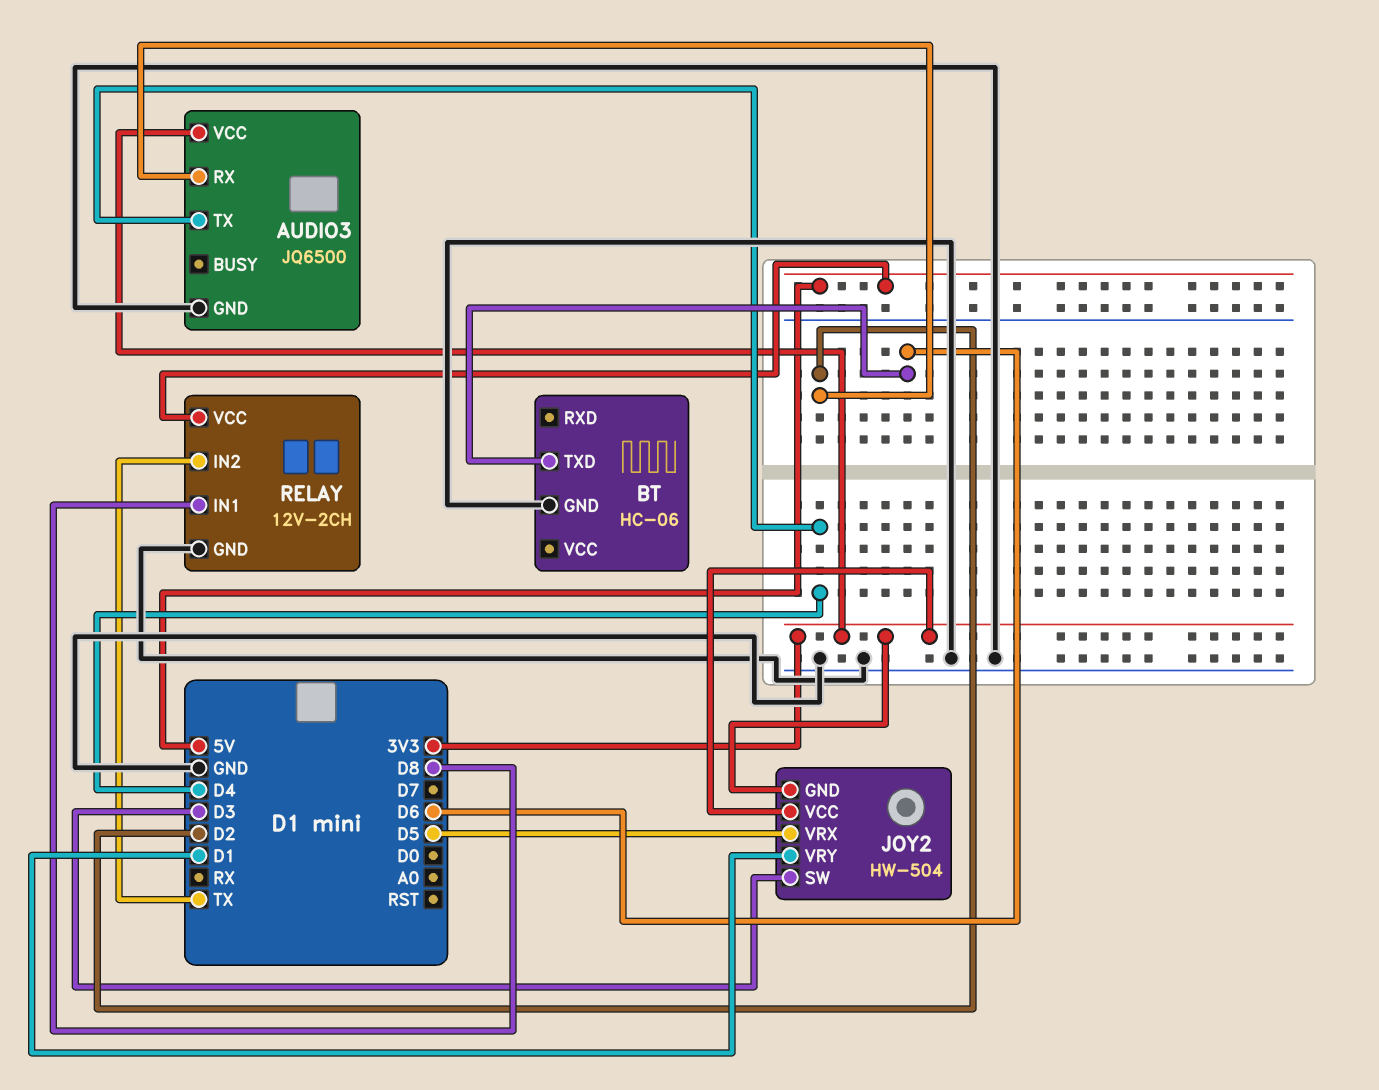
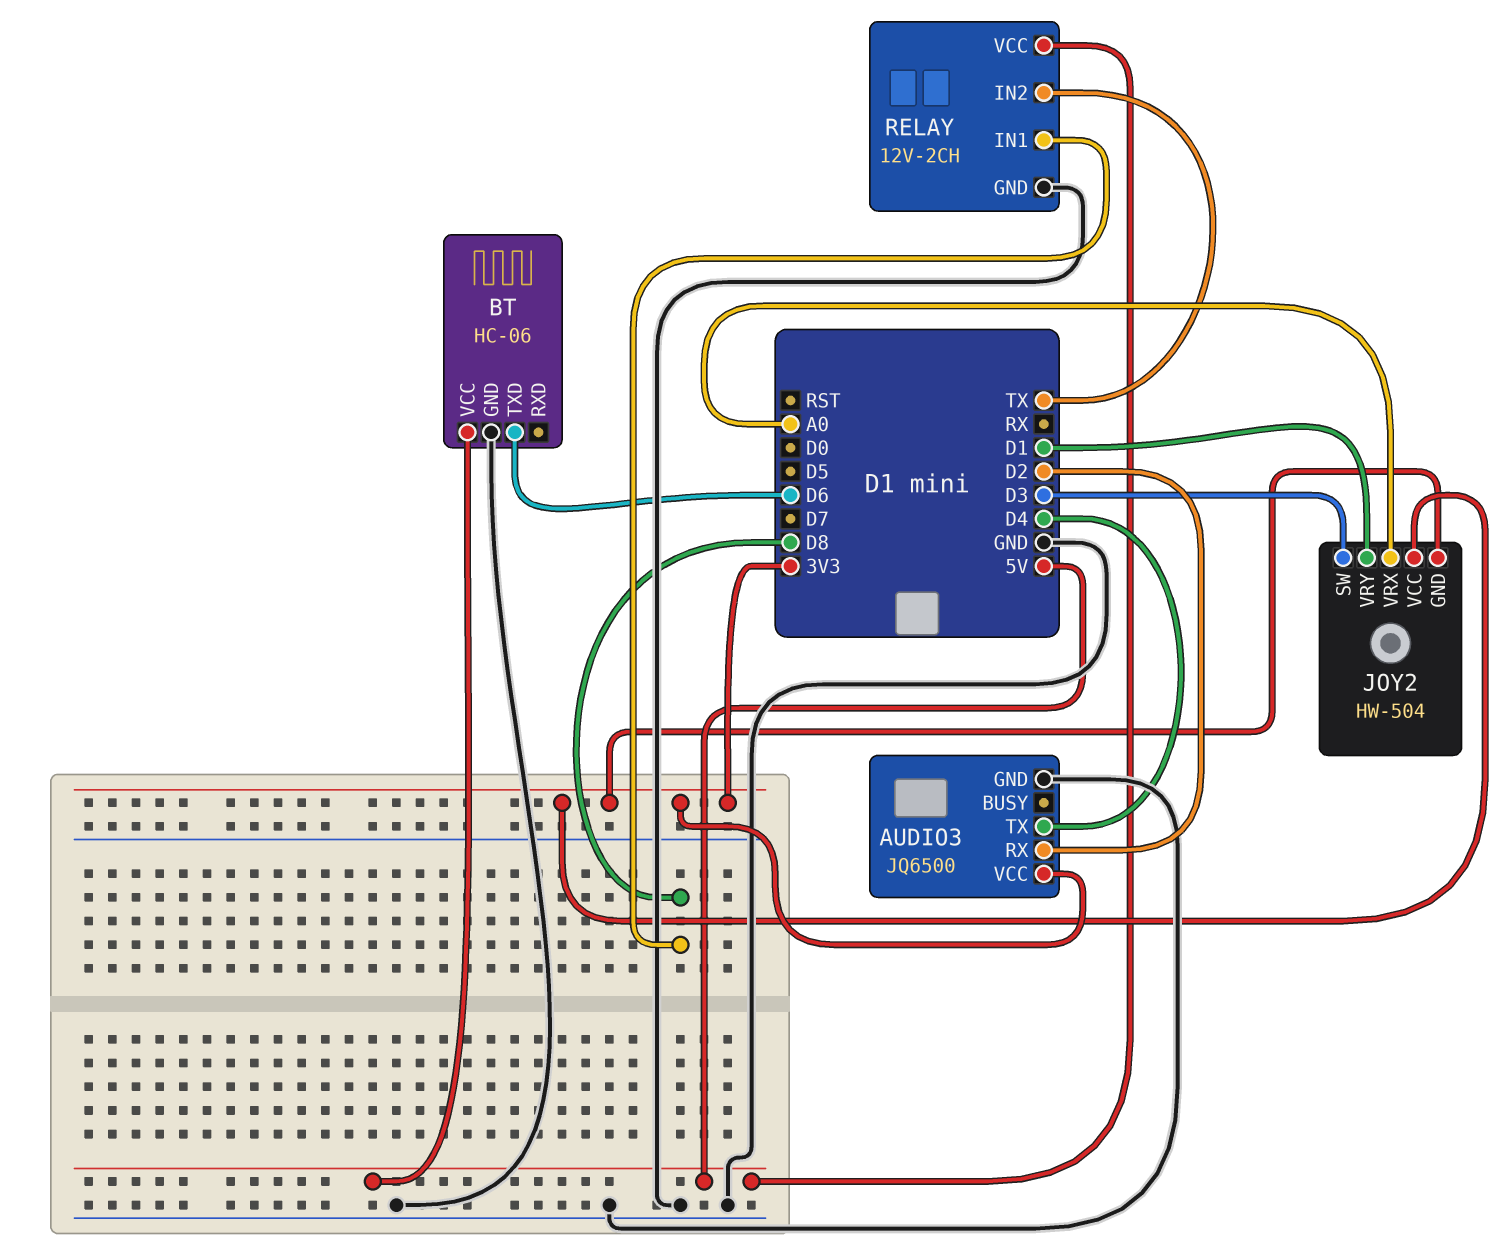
BT pin VCC: none -> 5V
JOY2 pin VRX: D5 -> A0

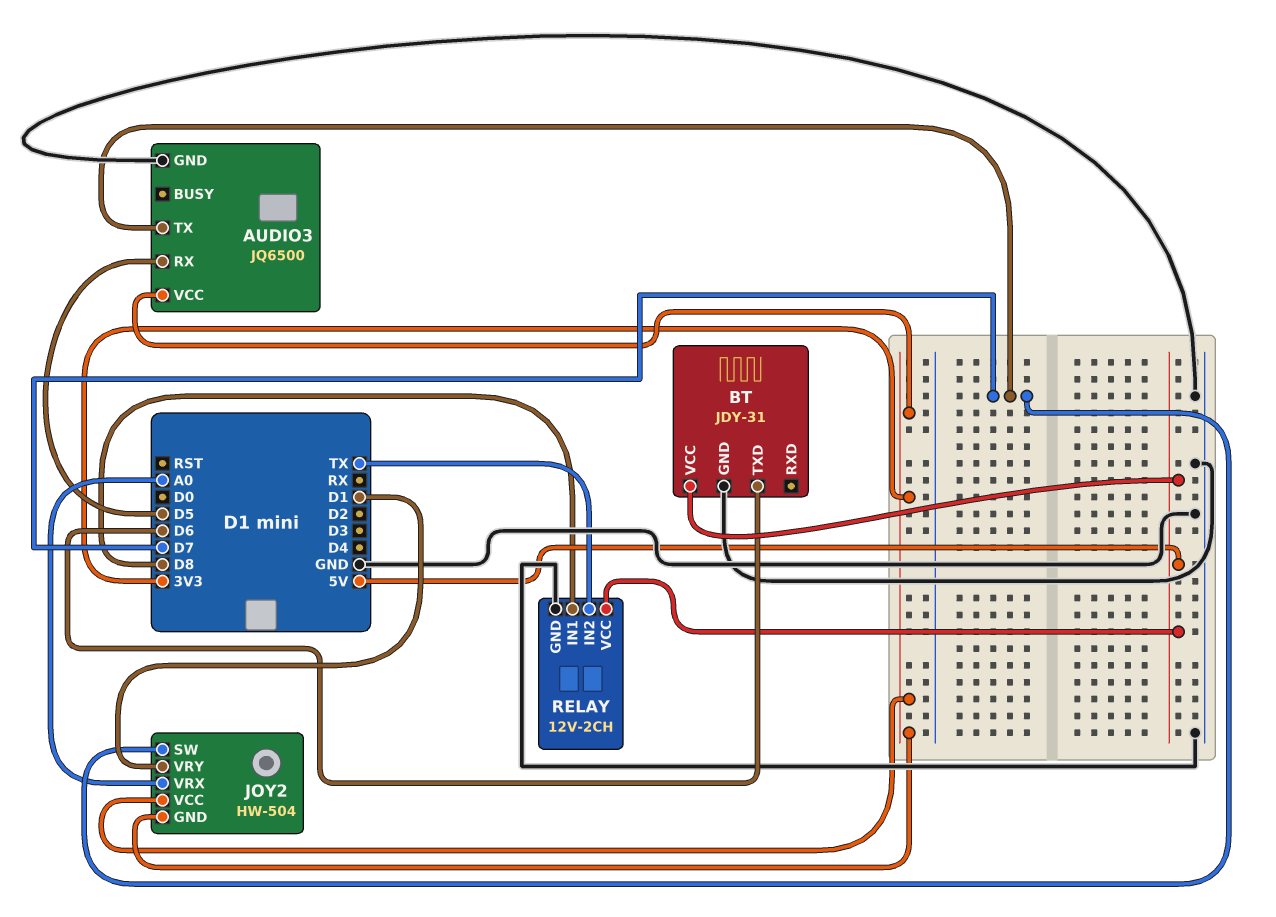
AUDIO3 pin RX: D2 -> D5
AUDIO3 pin TX: D4 -> D7
BT: HC-06 -> JDY-31
JOY2 pin SW: D3 -> D7

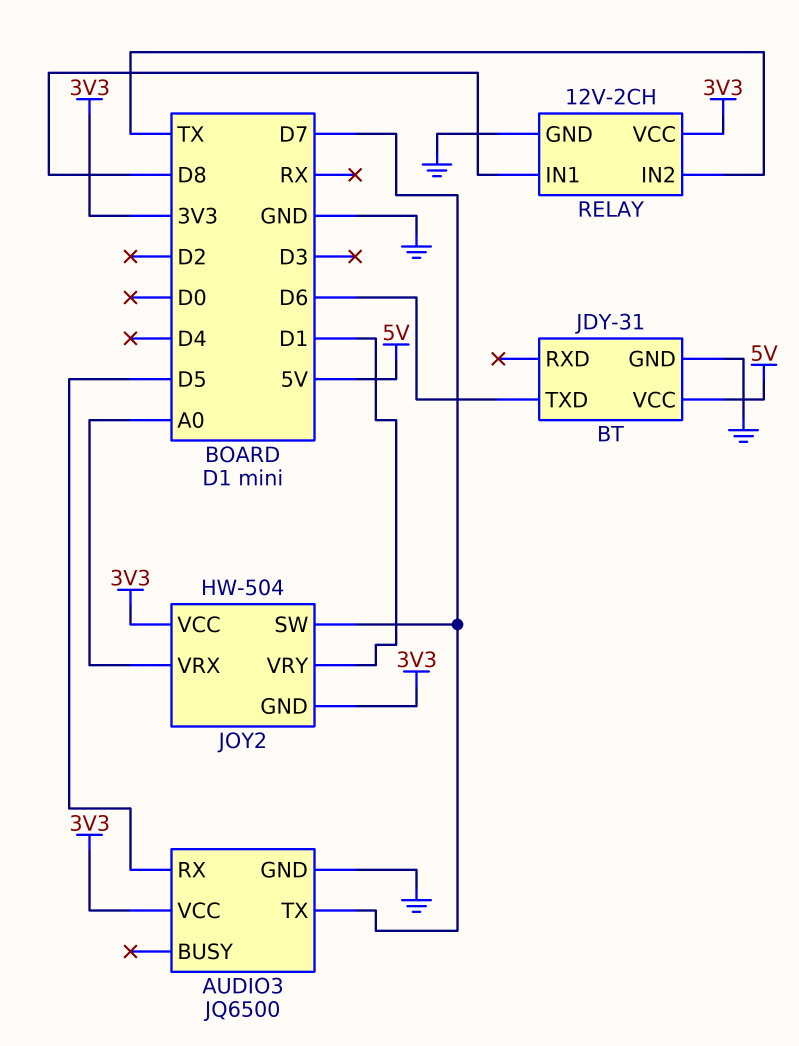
RELAY pin VCC: 5V -> 3V3

